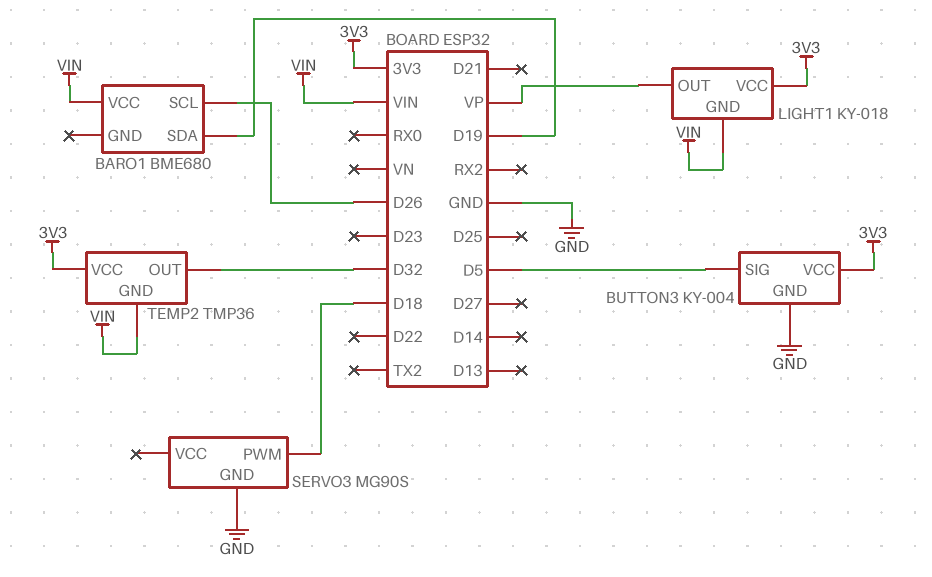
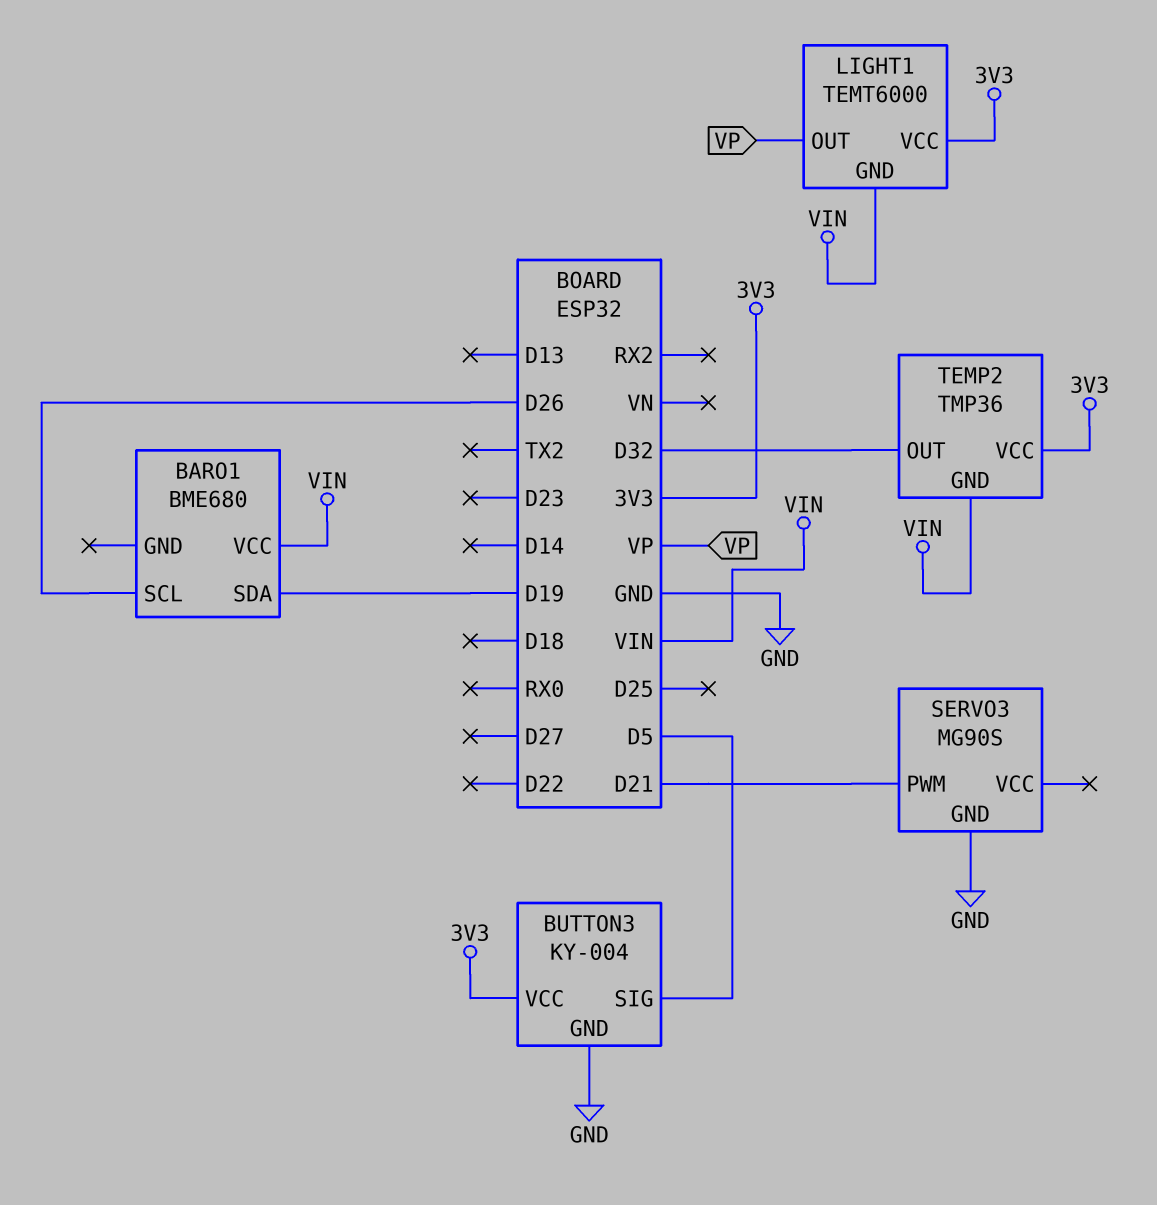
LIGHT1: KY-018 -> TEMT6000
SERVO3 pin PWM: D18 -> D21

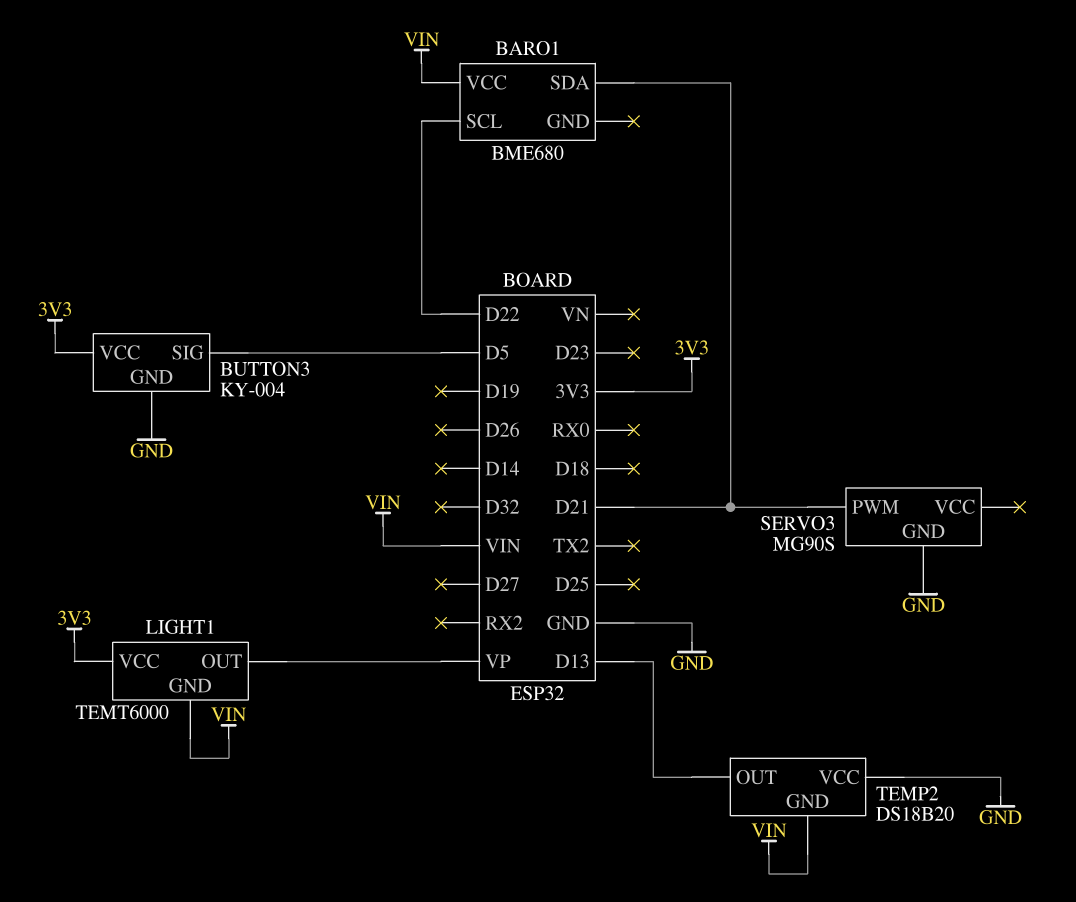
BARO1 pin SCL: D26 -> D22
BARO1 pin SDA: D19 -> D21
TEMP2: TMP36 -> DS18B20
TEMP2 pin OUT: D32 -> D13
TEMP2 pin VCC: 3V3 -> GND

